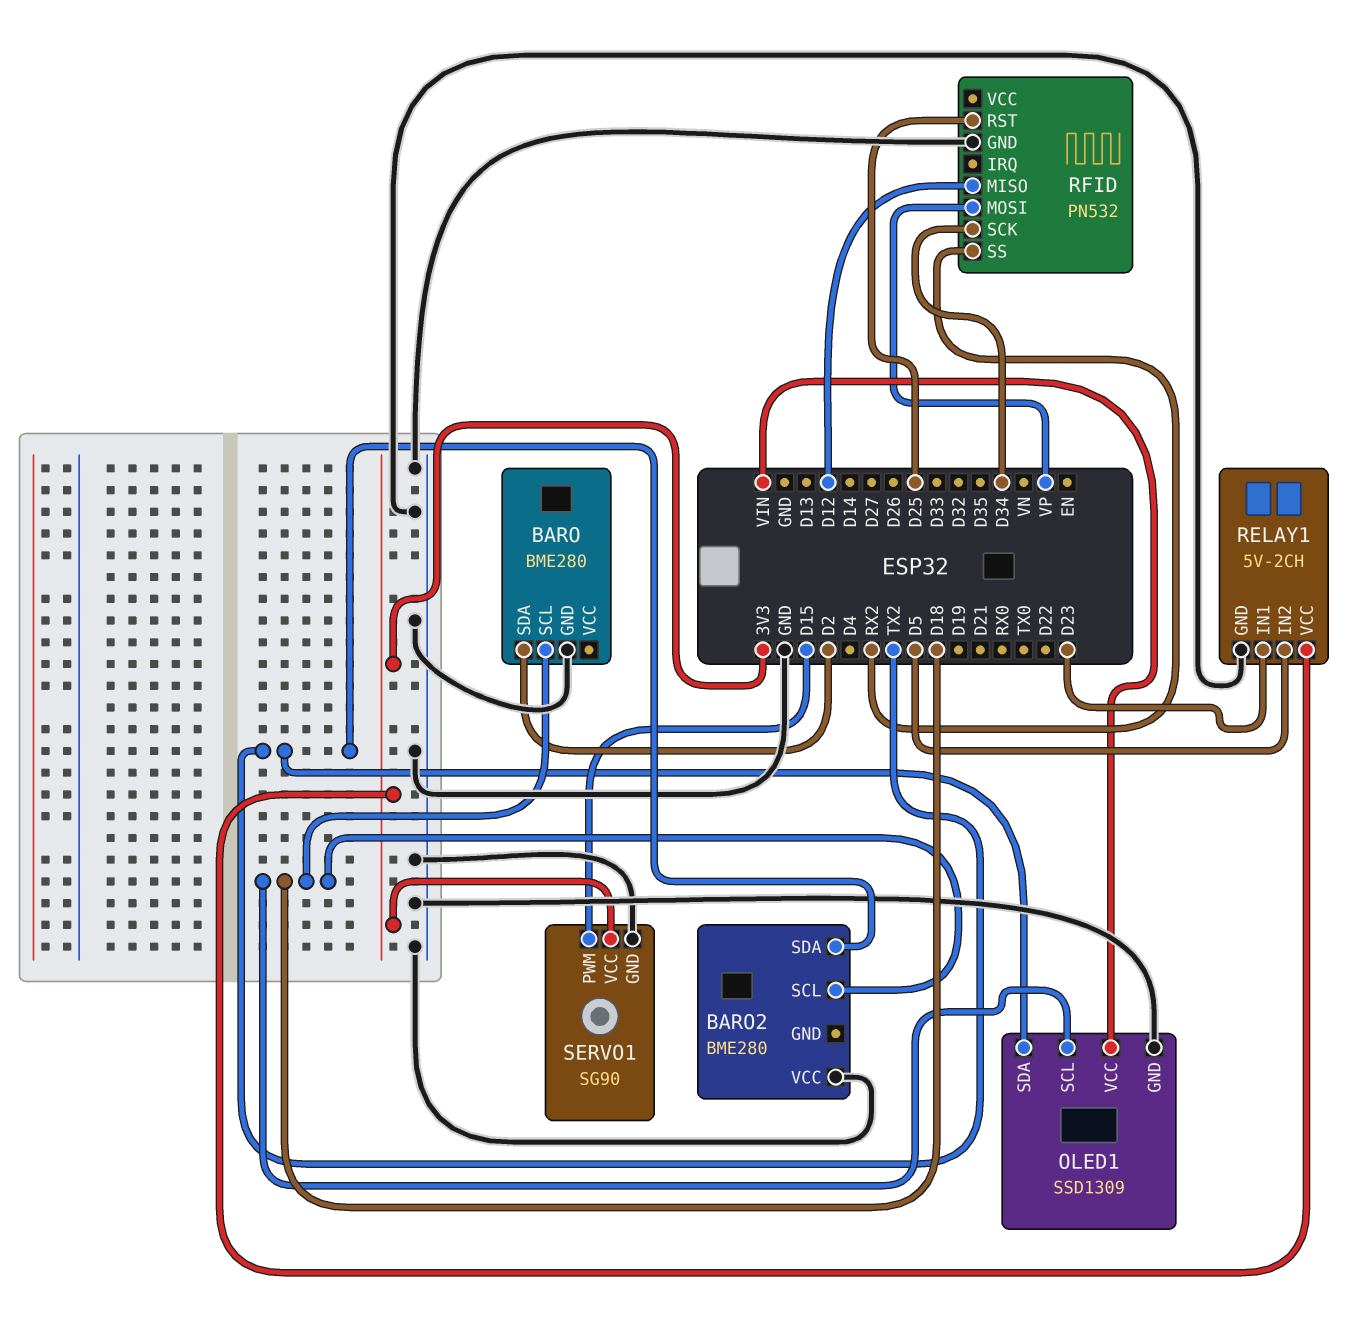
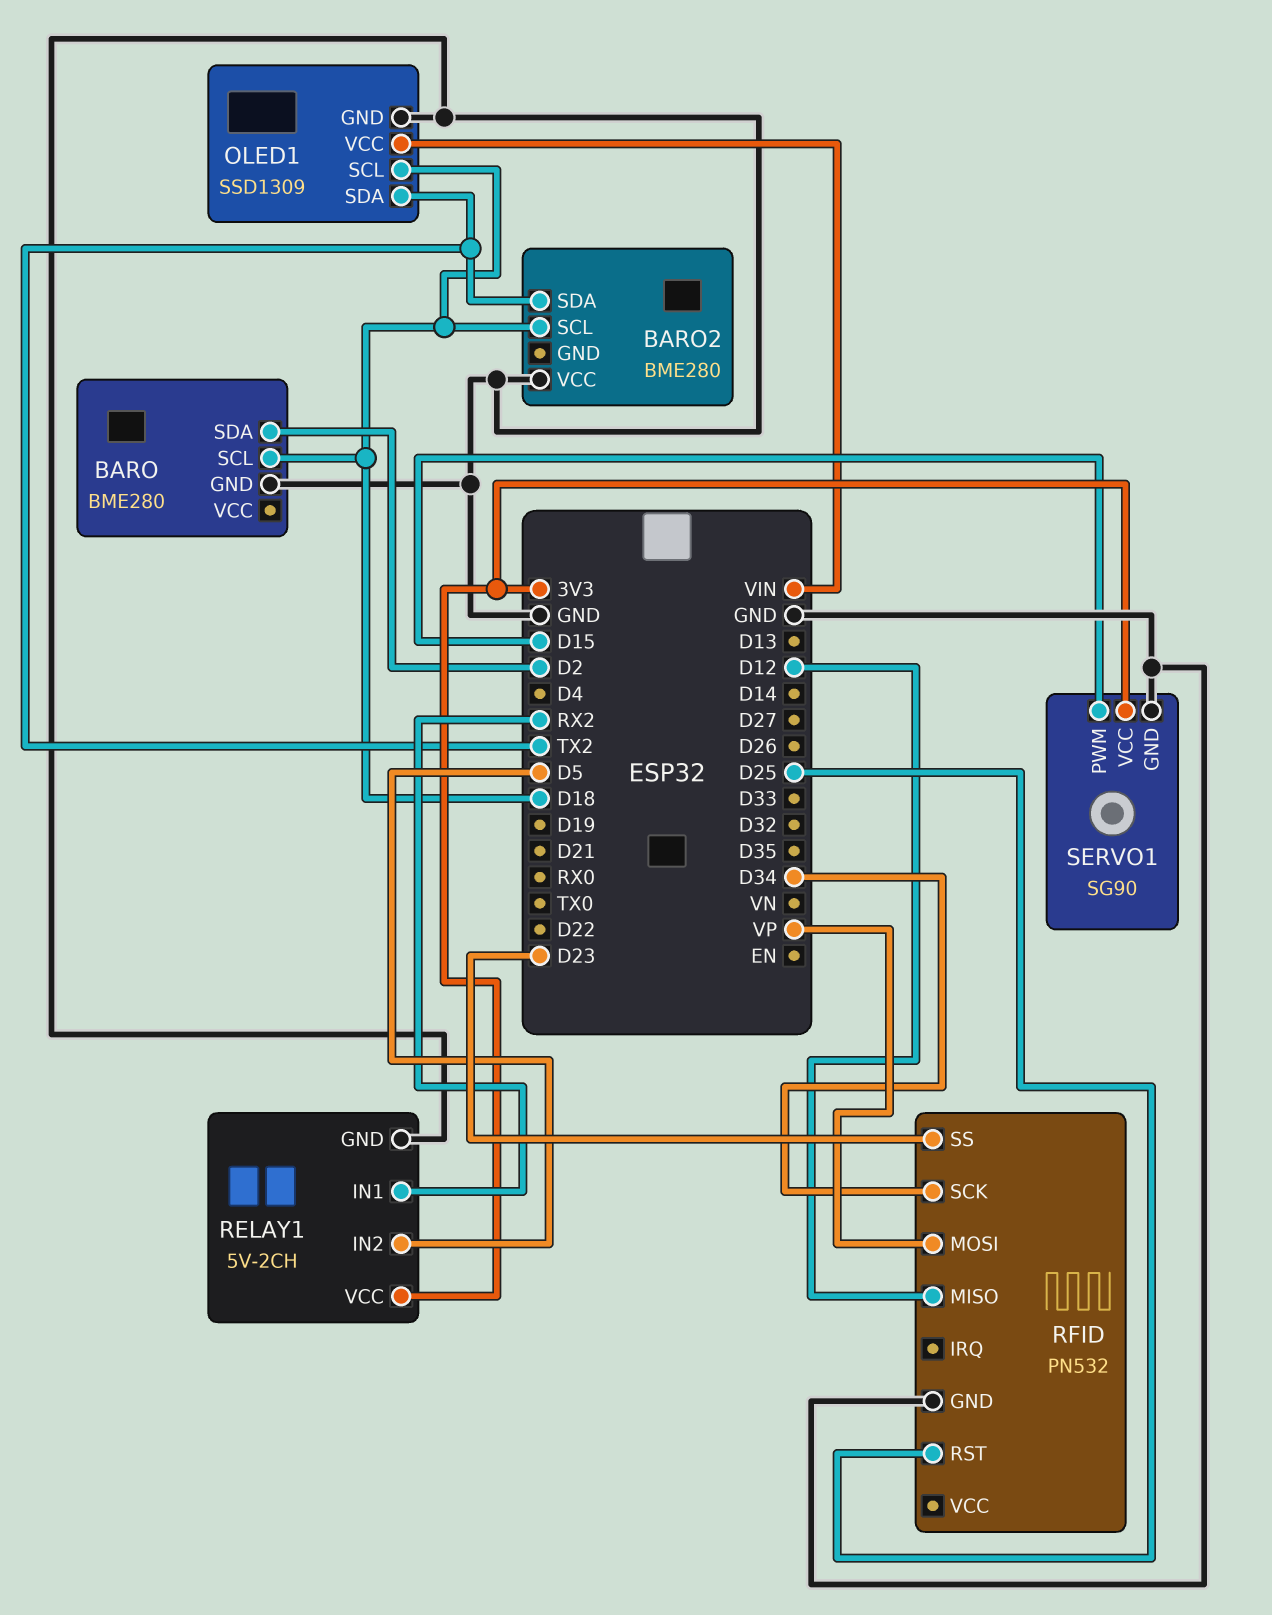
RELAY1 pin IN1: D23 -> RX2
RFID pin SS: RX2 -> D23

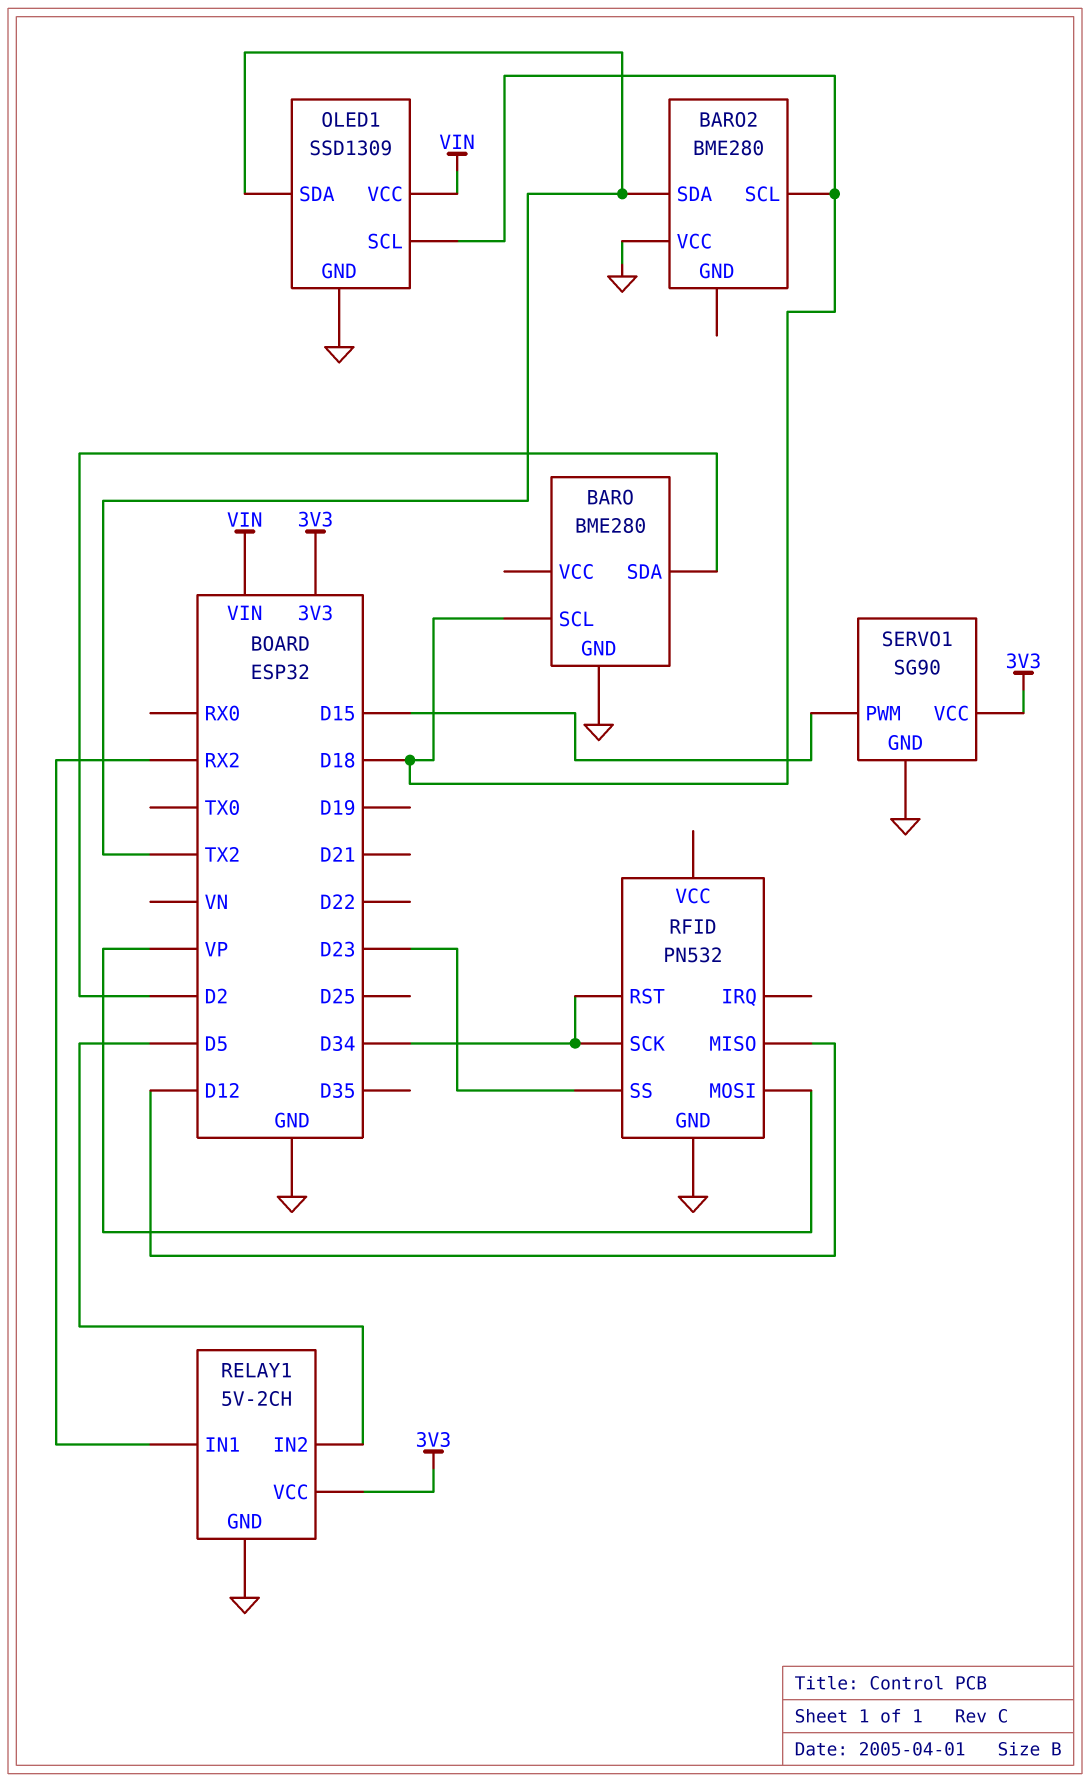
RFID pin RST: D25 -> D34

